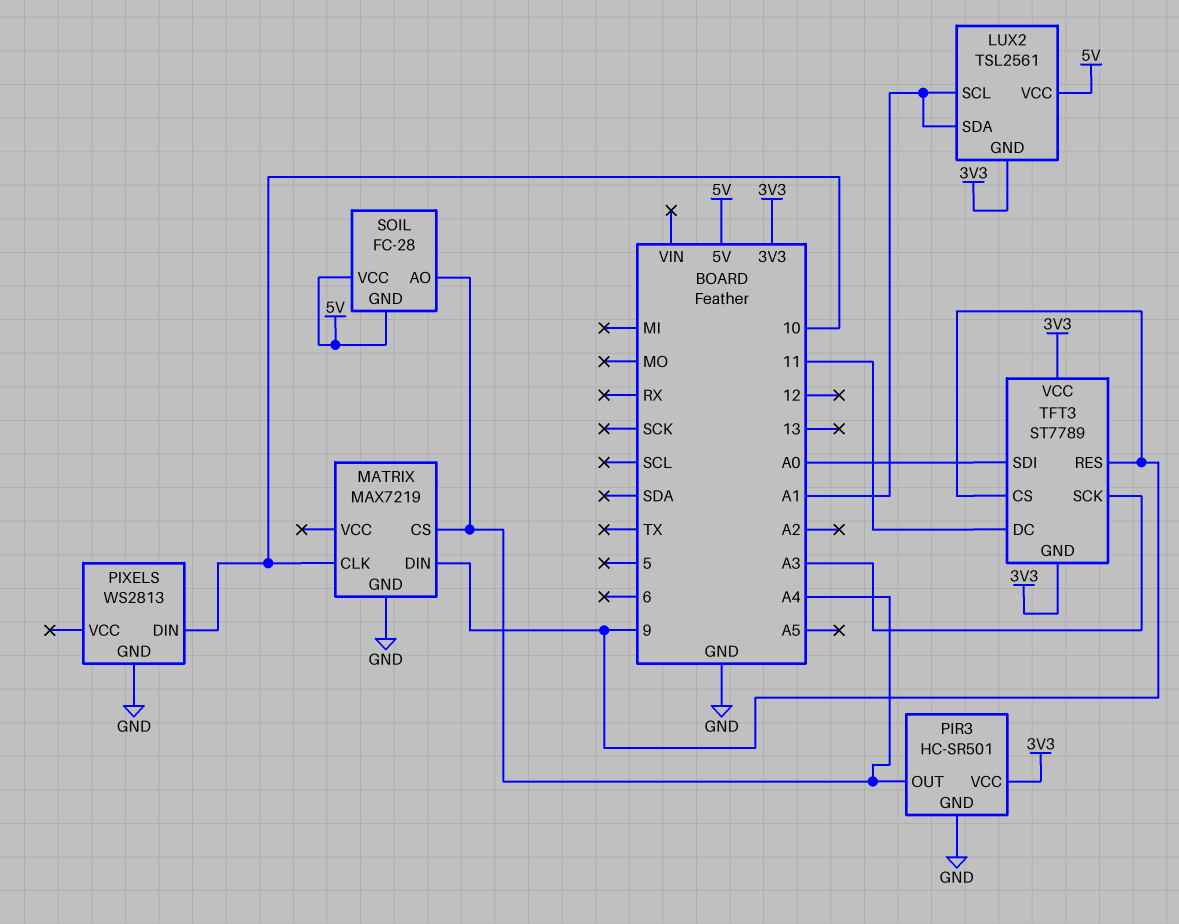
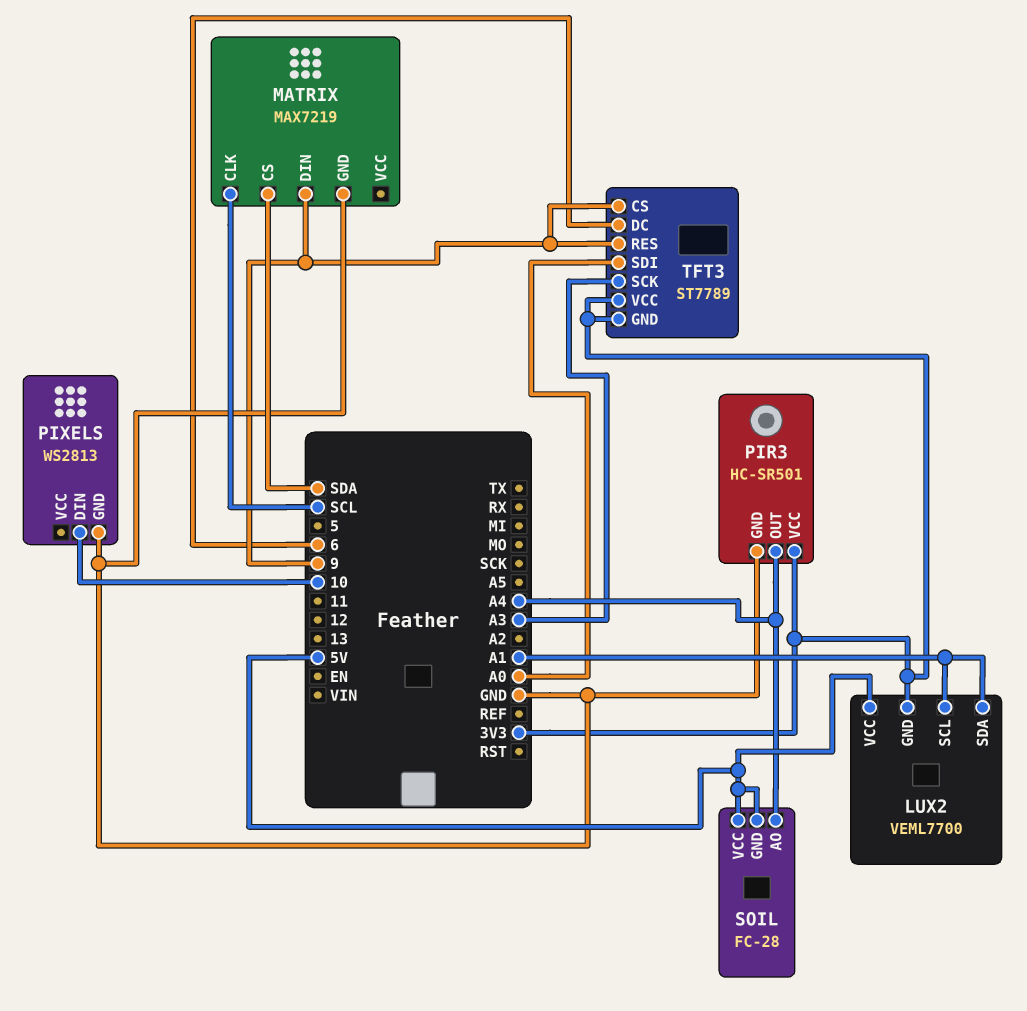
LUX2: TSL2561 -> VEML7700
MATRIX pin CLK: 10 -> SCL
MATRIX pin CS: A4 -> SDA
TFT3 pin DC: 11 -> 6

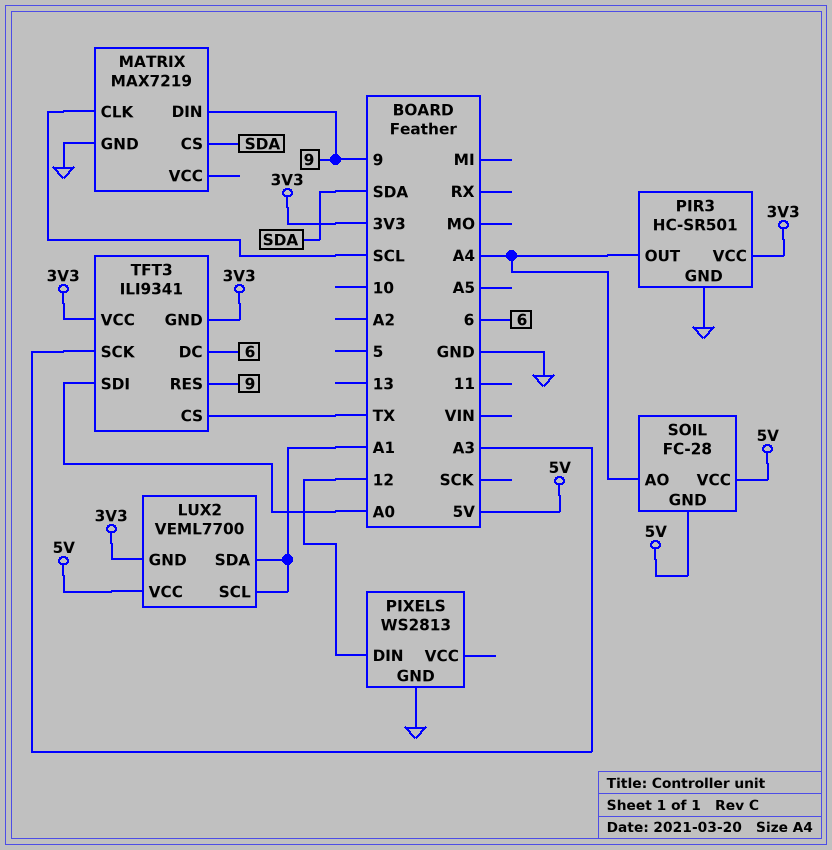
PIXELS pin DIN: 10 -> 12
TFT3: ST7789 -> ILI9341
TFT3 pin CS: 9 -> TX

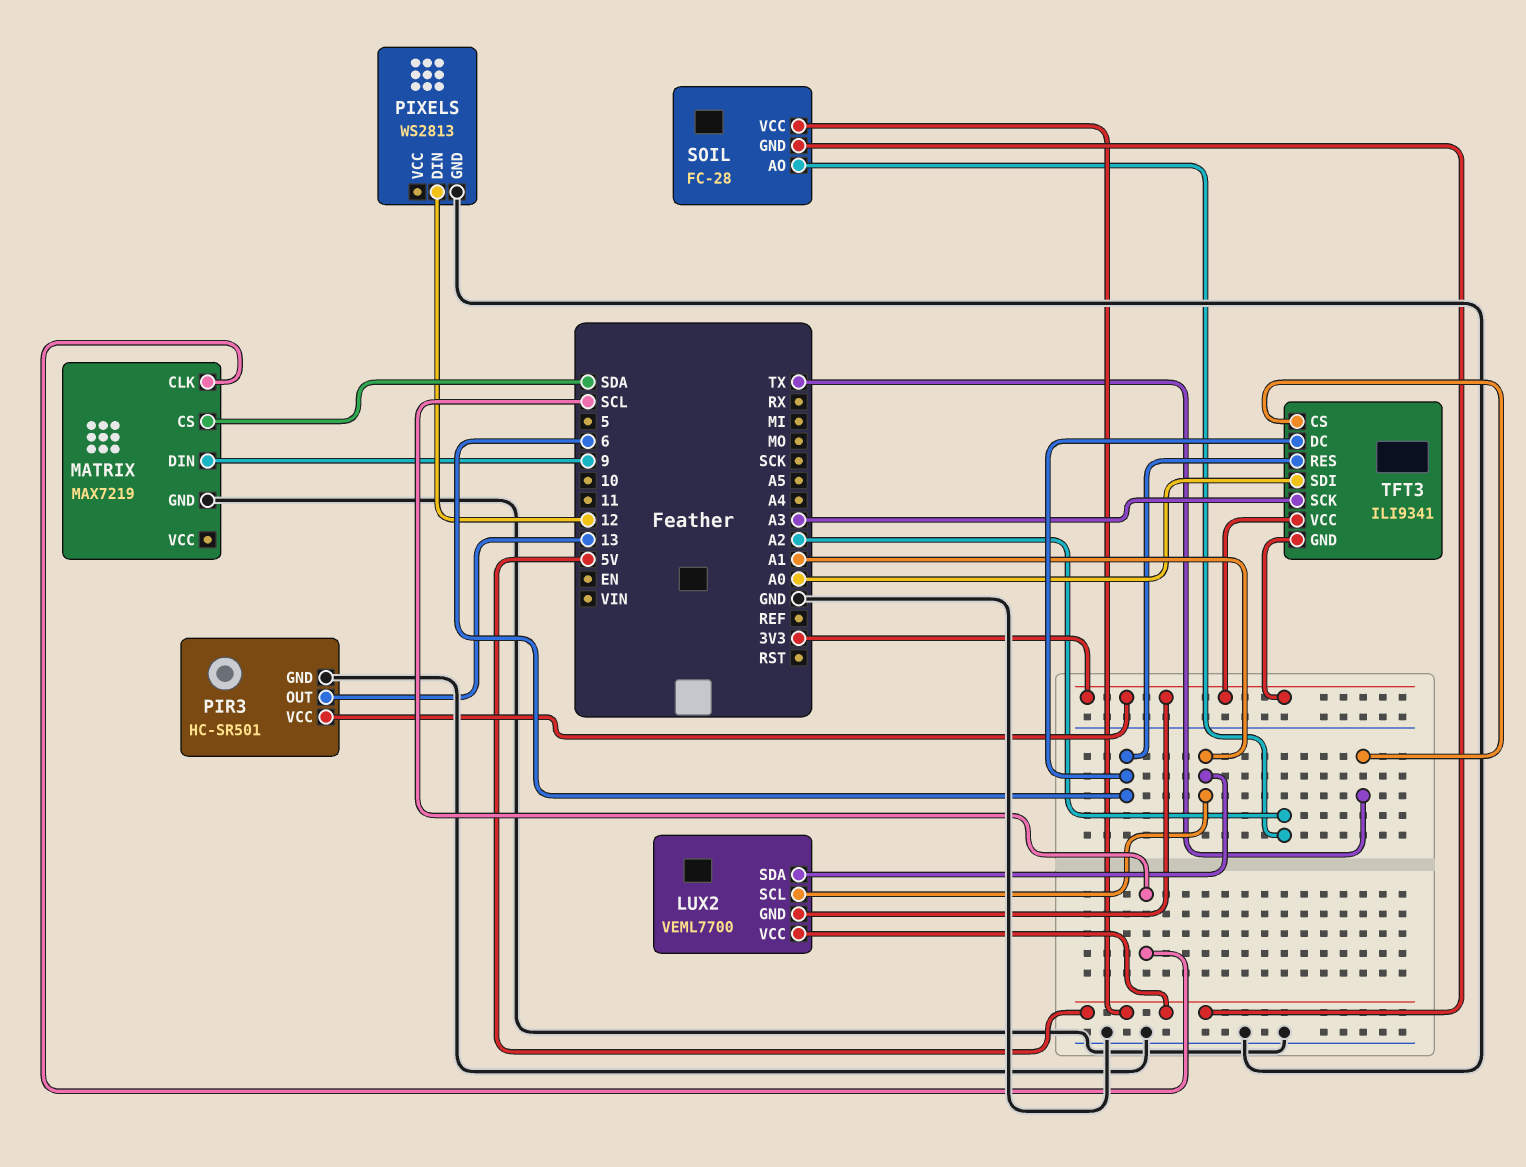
PIR3 pin OUT: A4 -> 13
SOIL pin AO: A4 -> A2
TFT3 pin RES: 9 -> 6

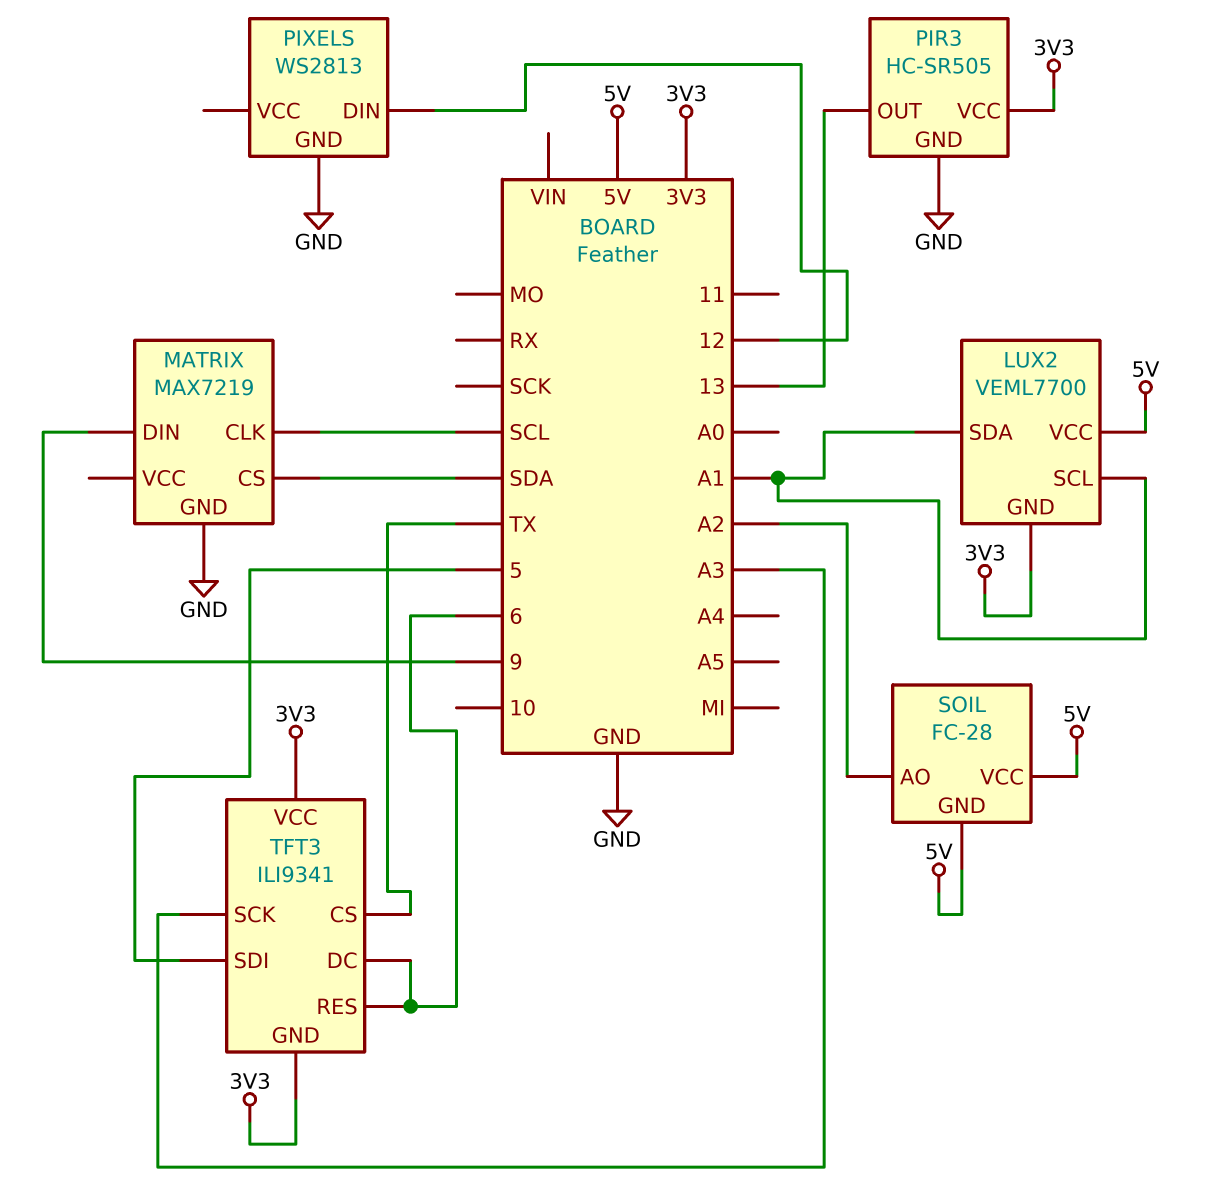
PIR3: HC-SR501 -> HC-SR505
TFT3 pin SDI: A0 -> 5

